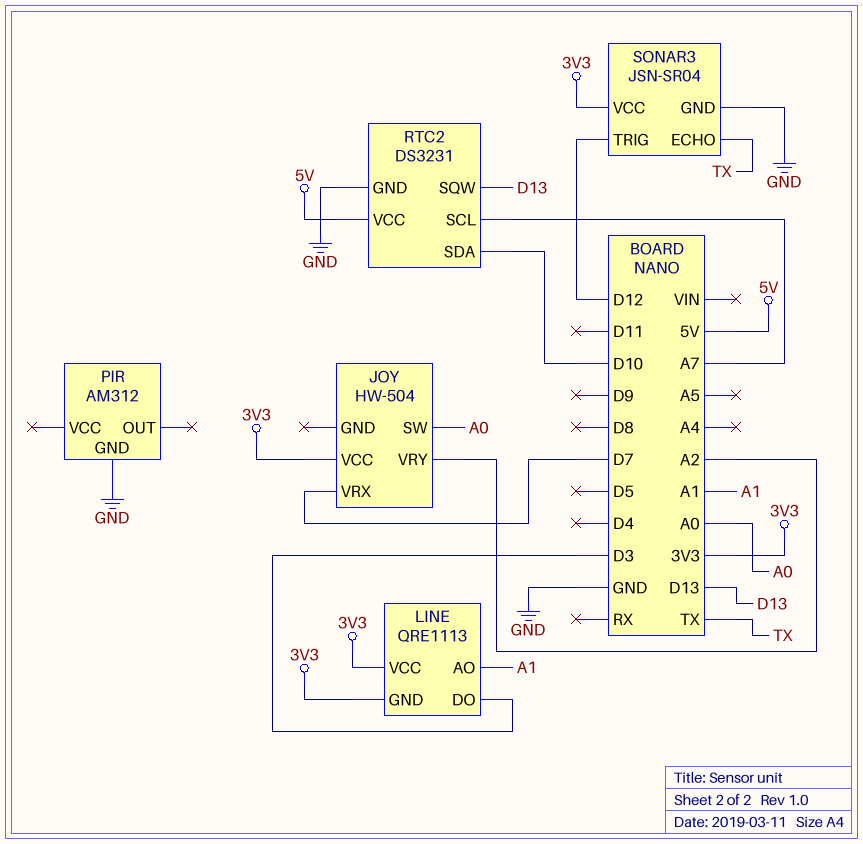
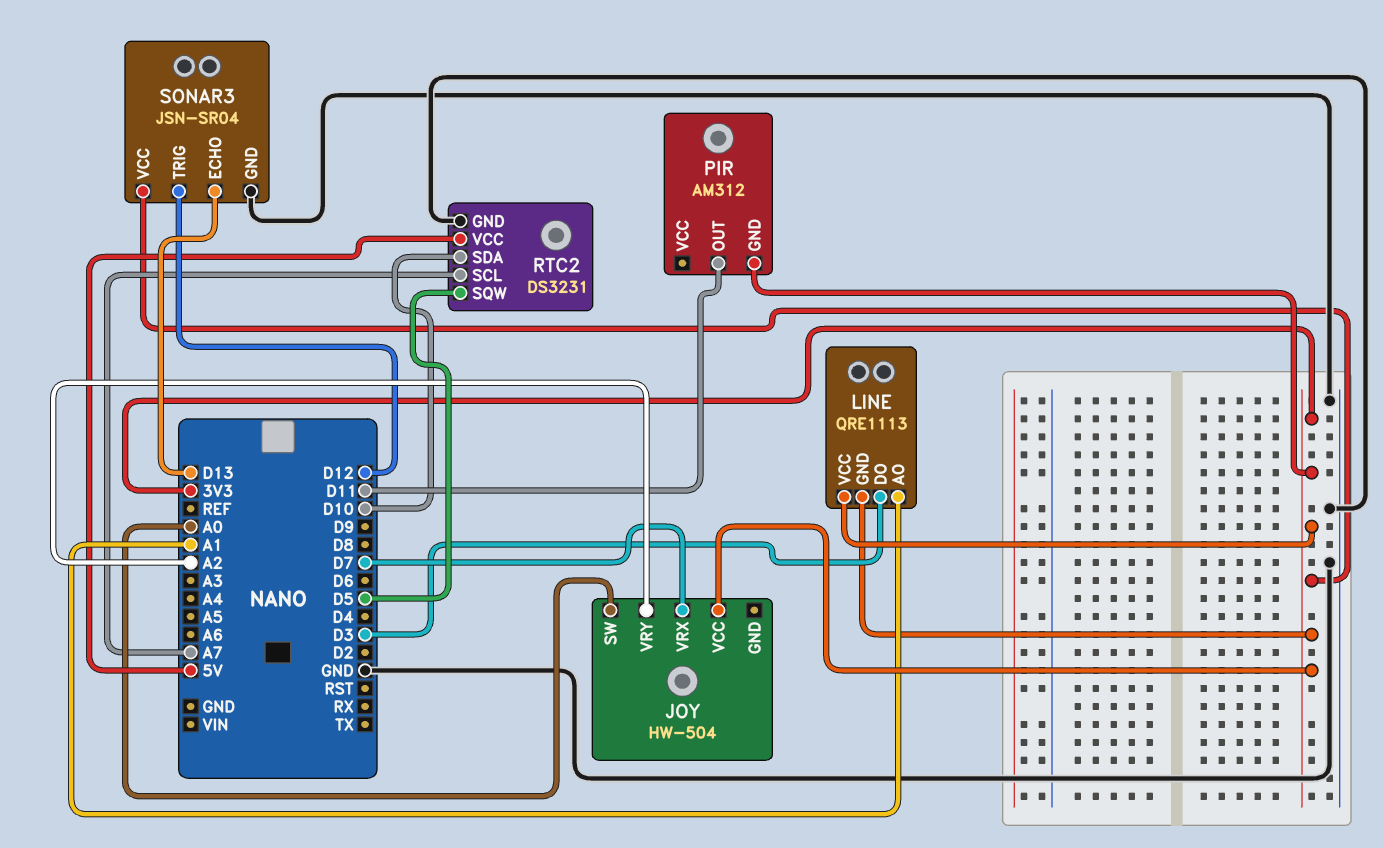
PIR pin GND: GND -> 3V3
PIR pin OUT: none -> D11
RTC2 pin SQW: D13 -> D5
SONAR3 pin ECHO: TX -> D13

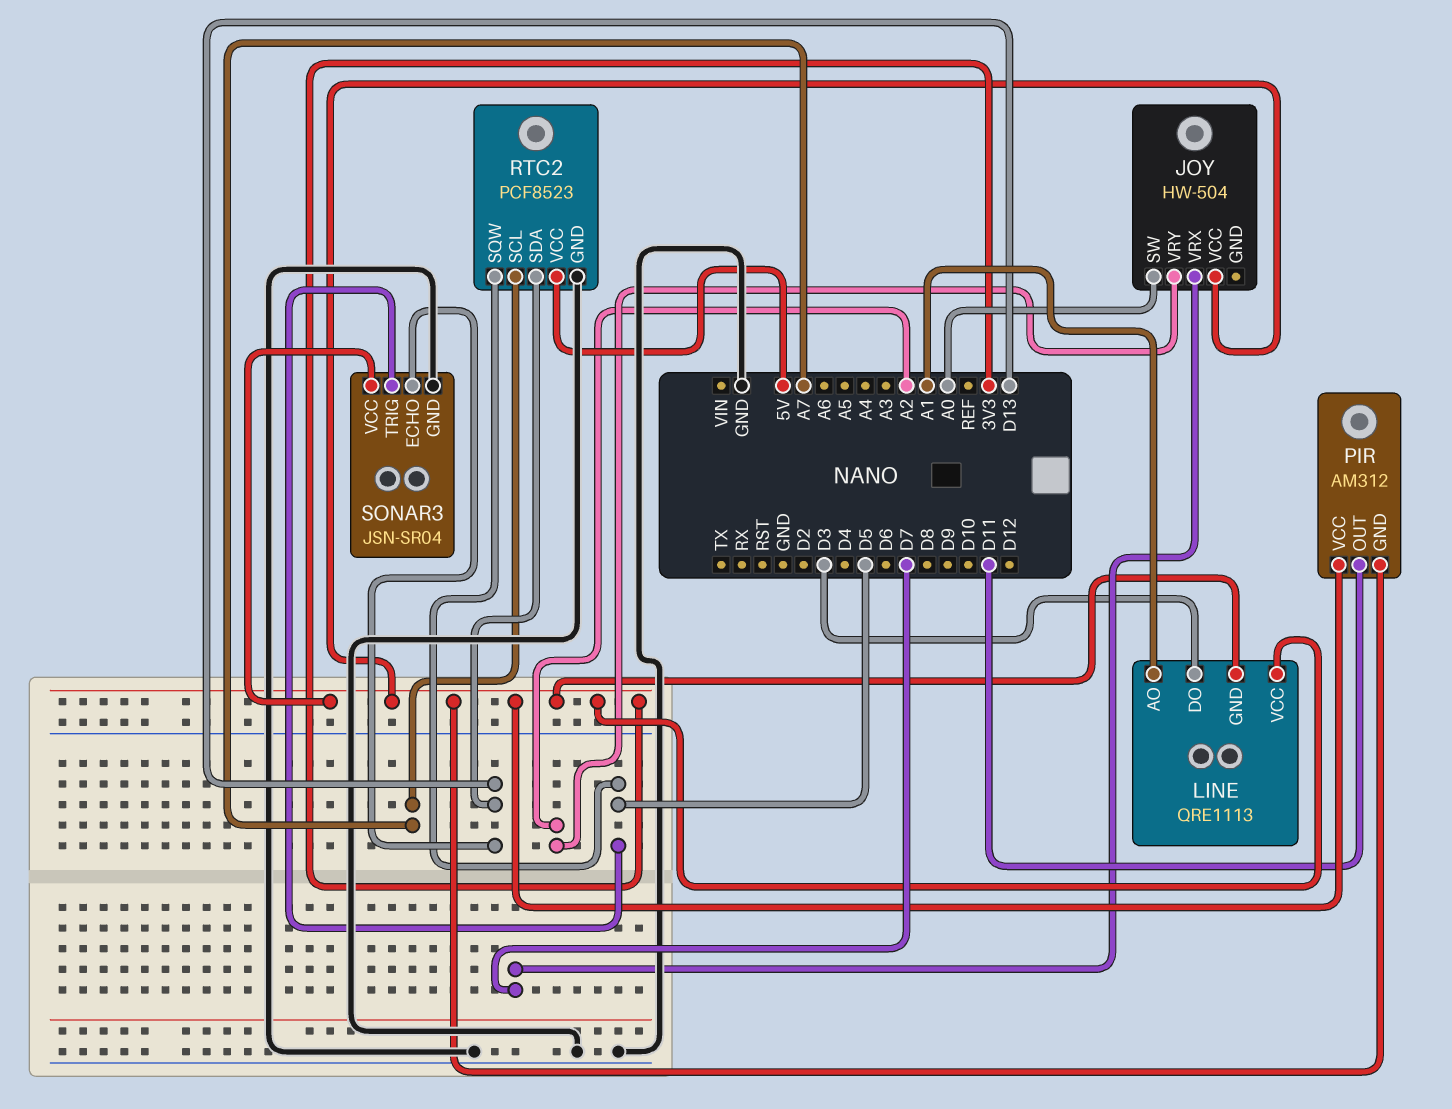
PIR pin VCC: none -> 3V3
RTC2: DS3231 -> PCF8523
RTC2 pin SDA: D10 -> D13
SONAR3 pin TRIG: D12 -> D5

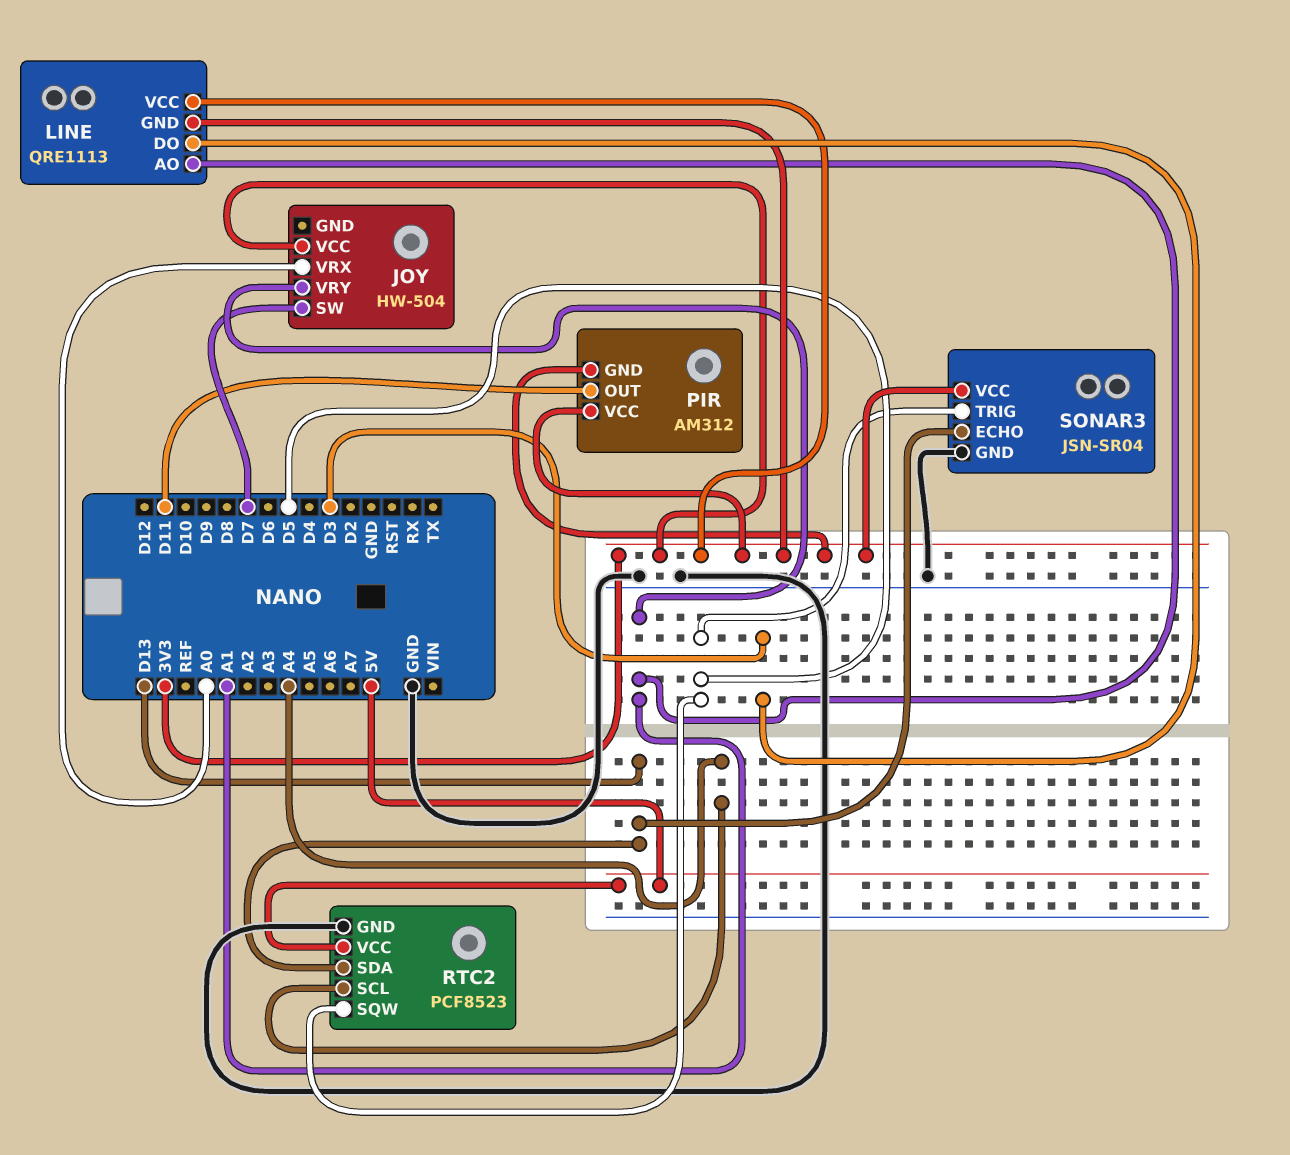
JOY pin SW: A0 -> D7
JOY pin VRX: D7 -> A0
JOY pin VRY: A2 -> A1
RTC2 pin SCL: A7 -> A4

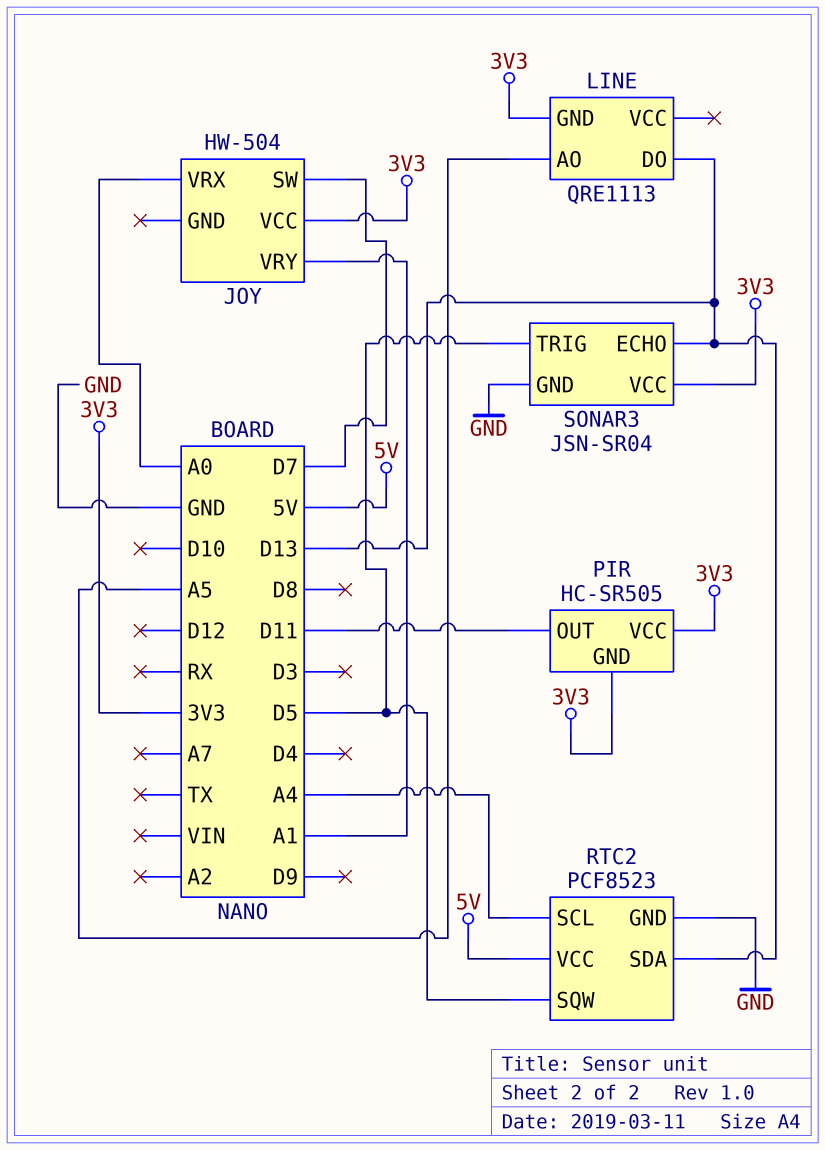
LINE pin AO: A1 -> A5
LINE pin DO: D3 -> D13
LINE pin VCC: 3V3 -> none
PIR: AM312 -> HC-SR505

